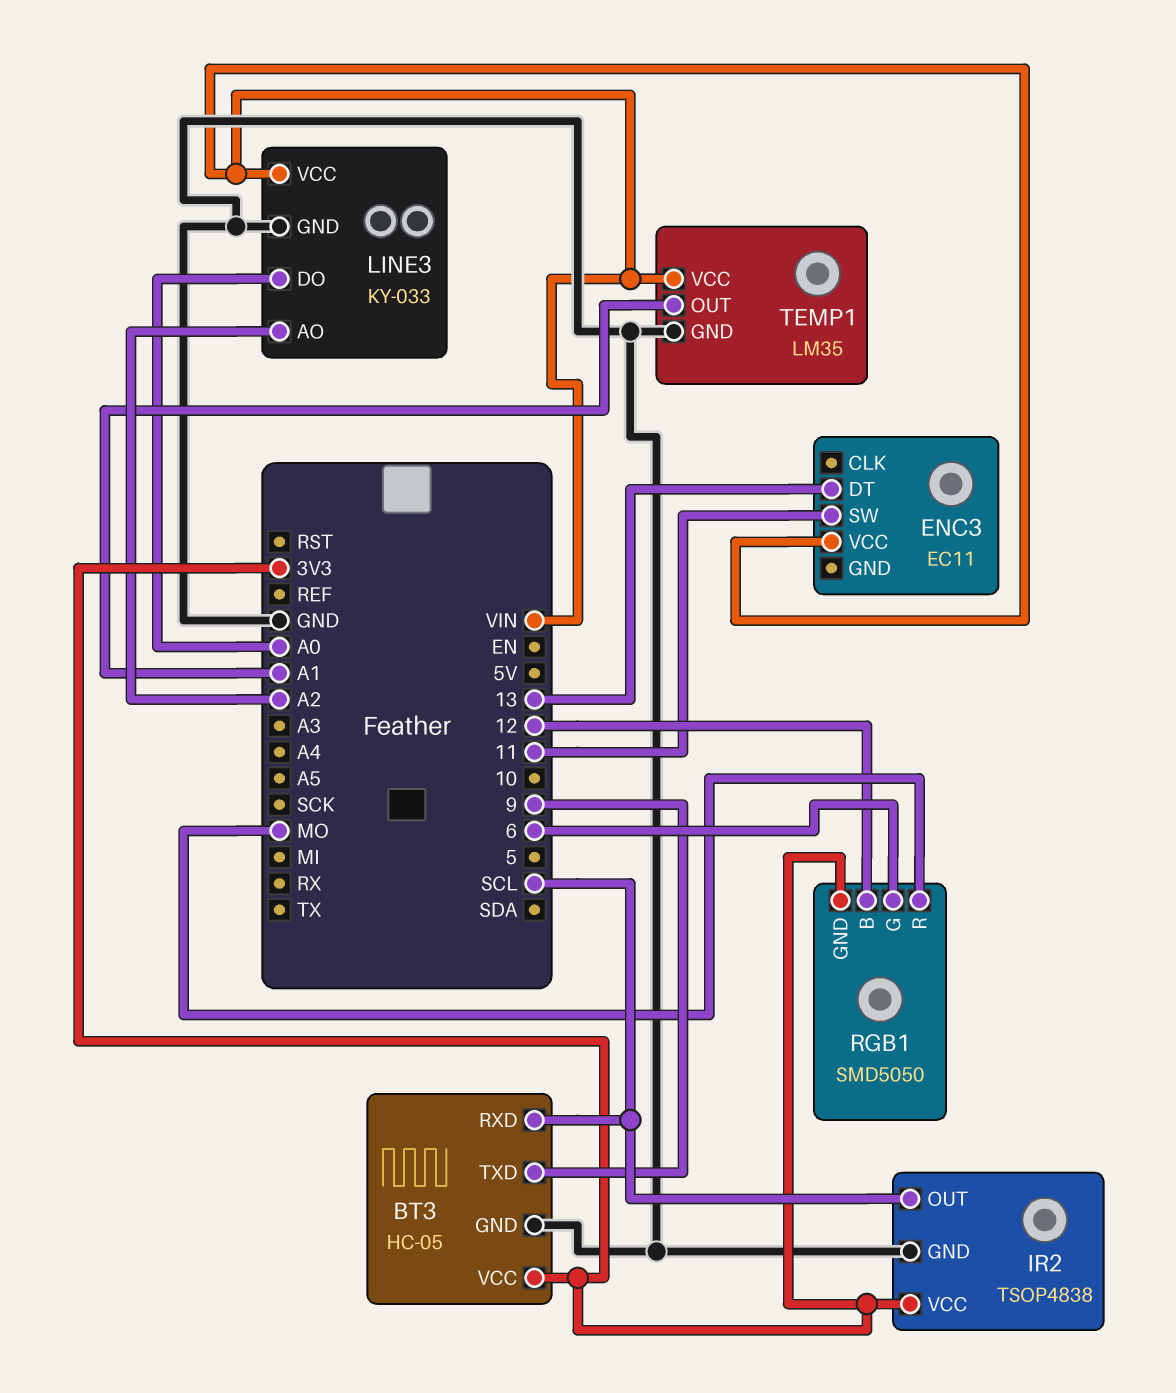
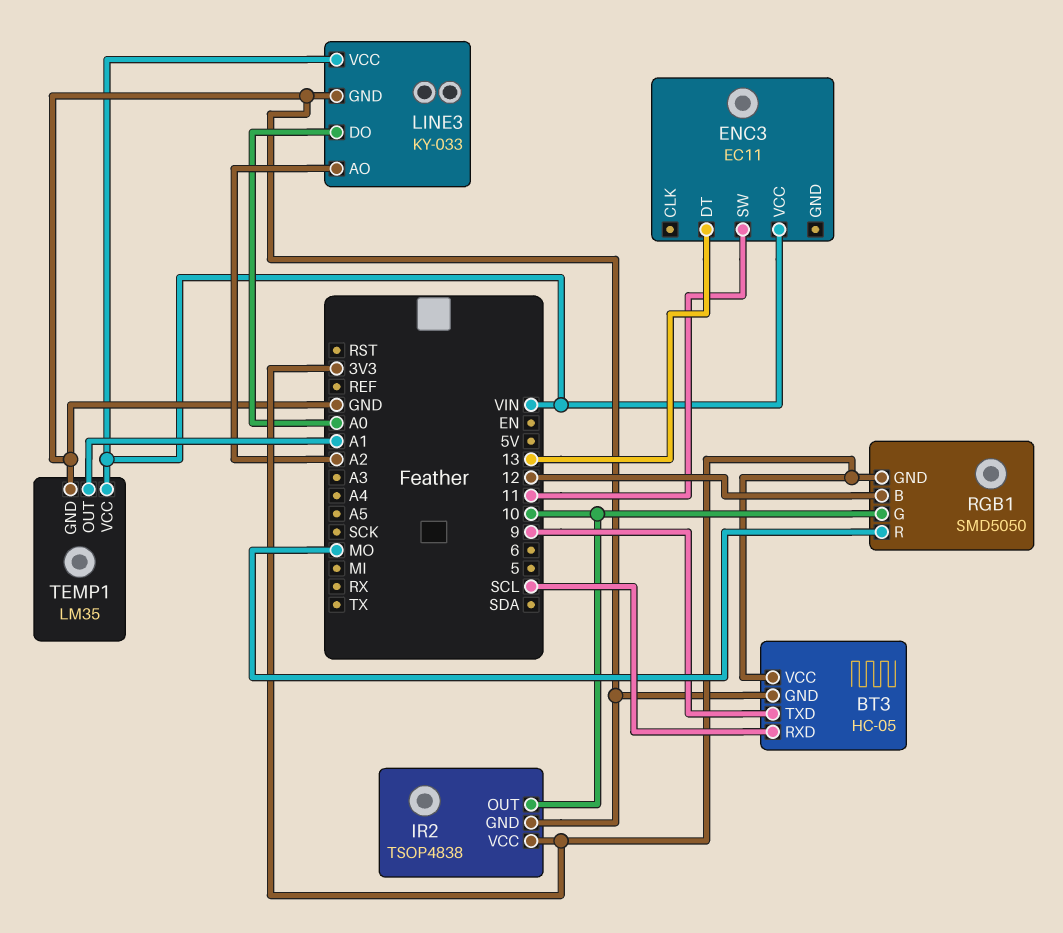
IR2 pin OUT: SCL -> 10
RGB1 pin G: 6 -> 10

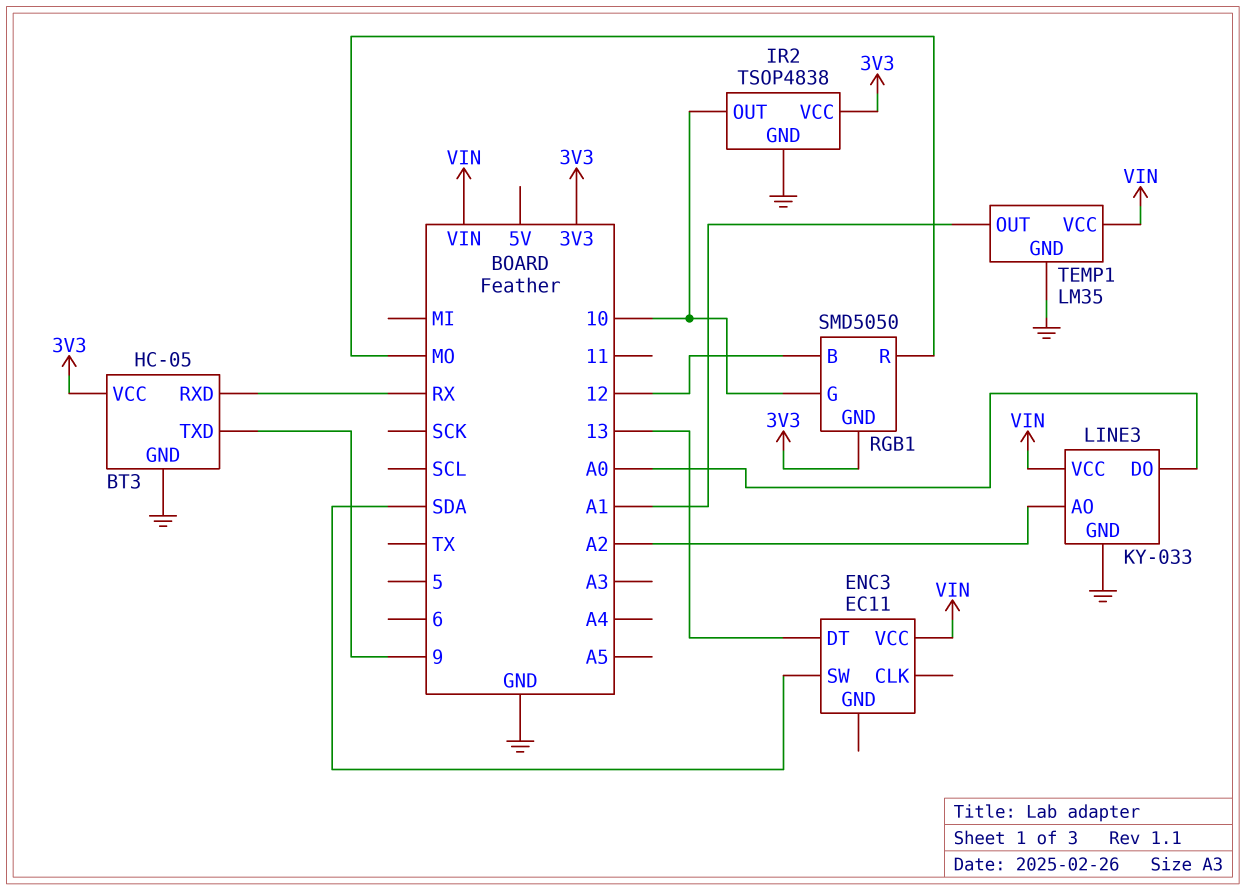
BT3 pin RXD: SCL -> RX
ENC3 pin SW: 11 -> SDA

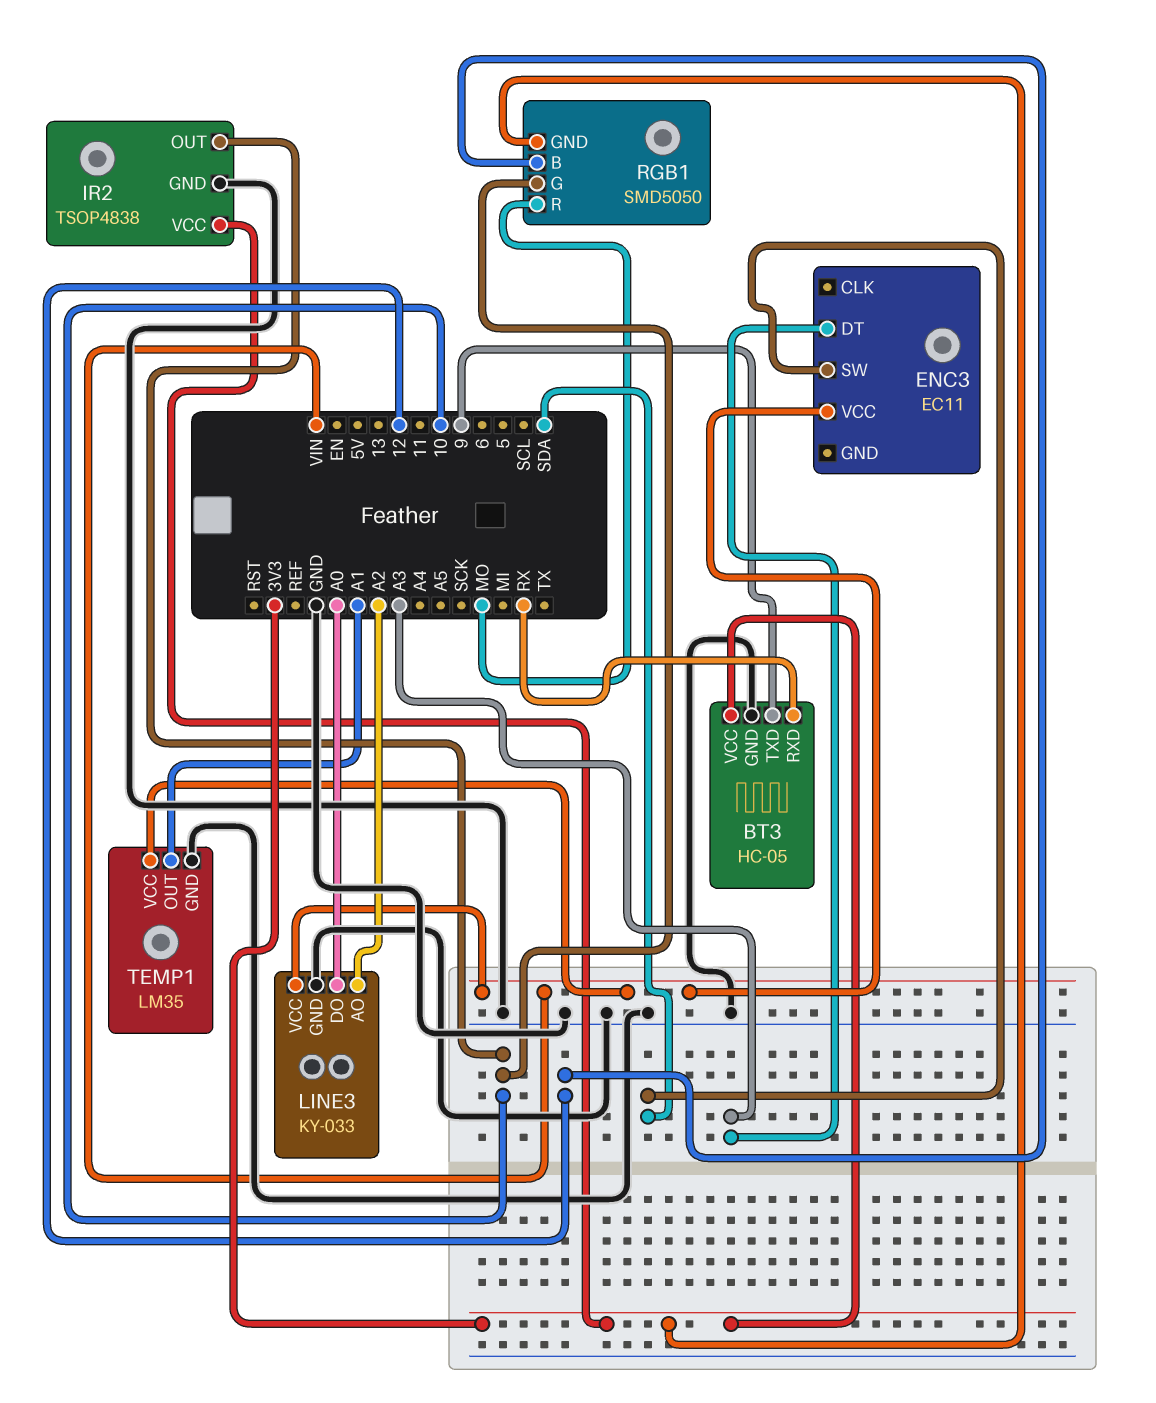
ENC3 pin DT: 13 -> A3

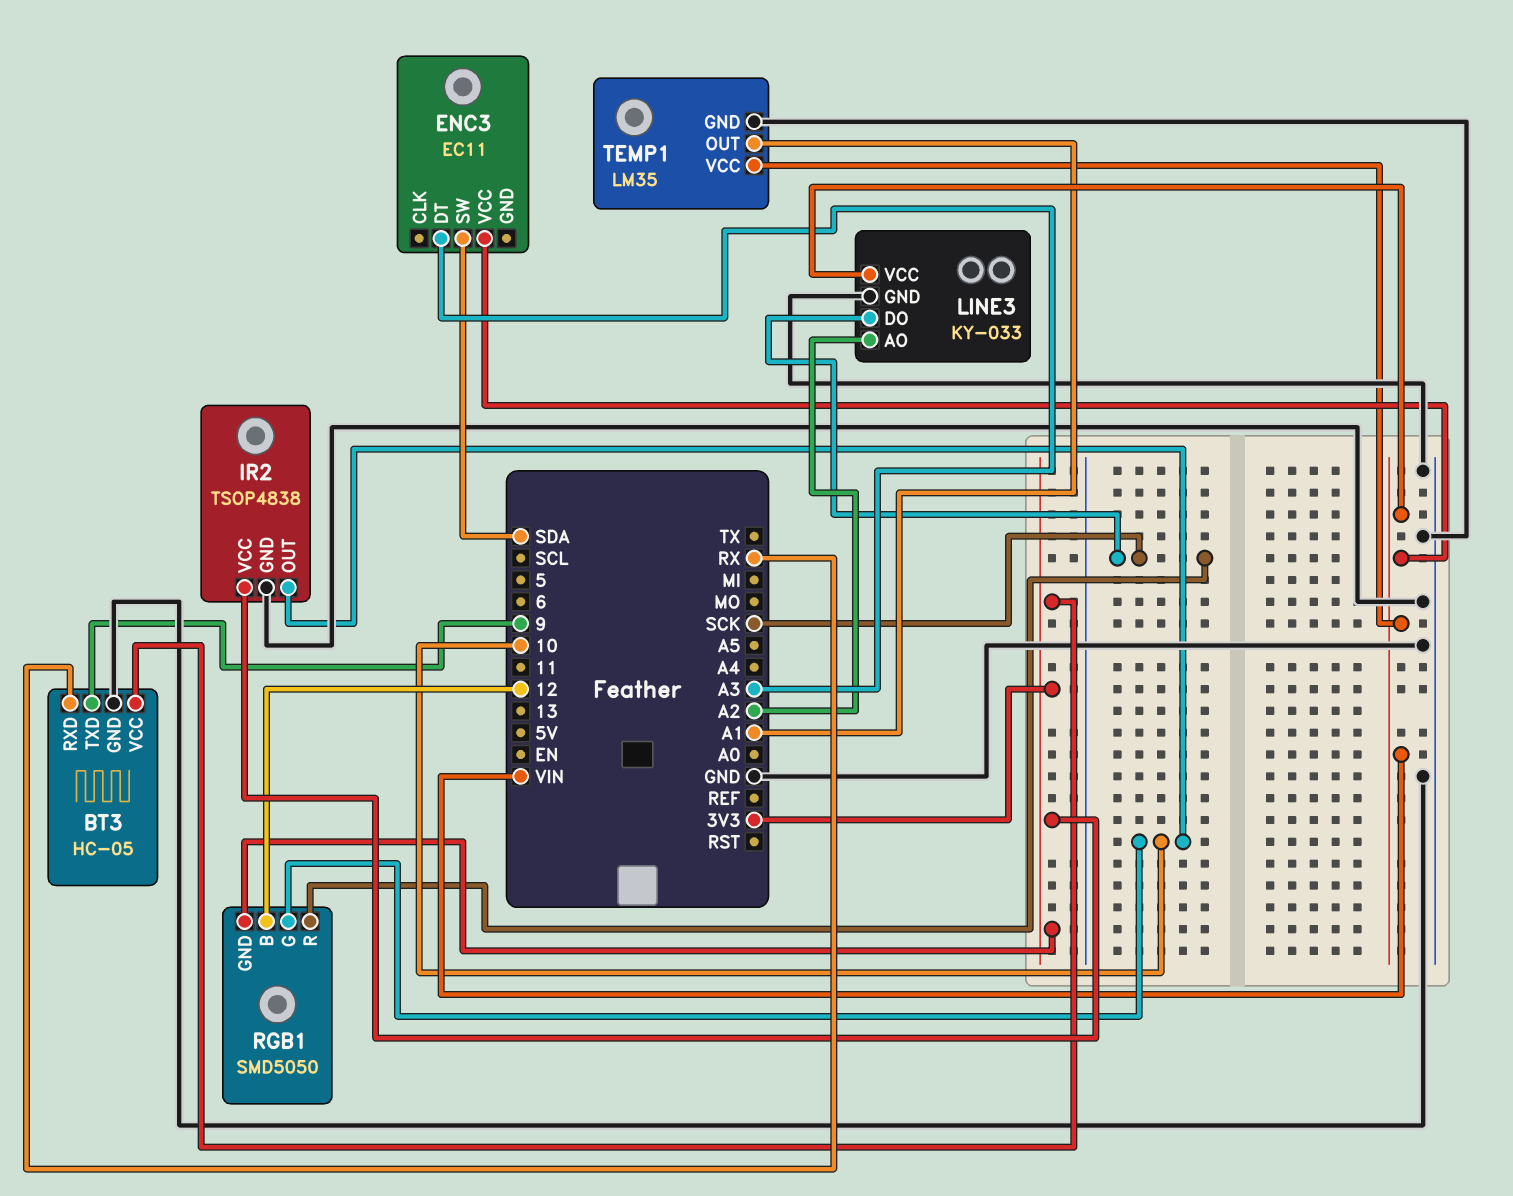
LINE3 pin DO: A0 -> SCK
RGB1 pin R: MO -> SCK

